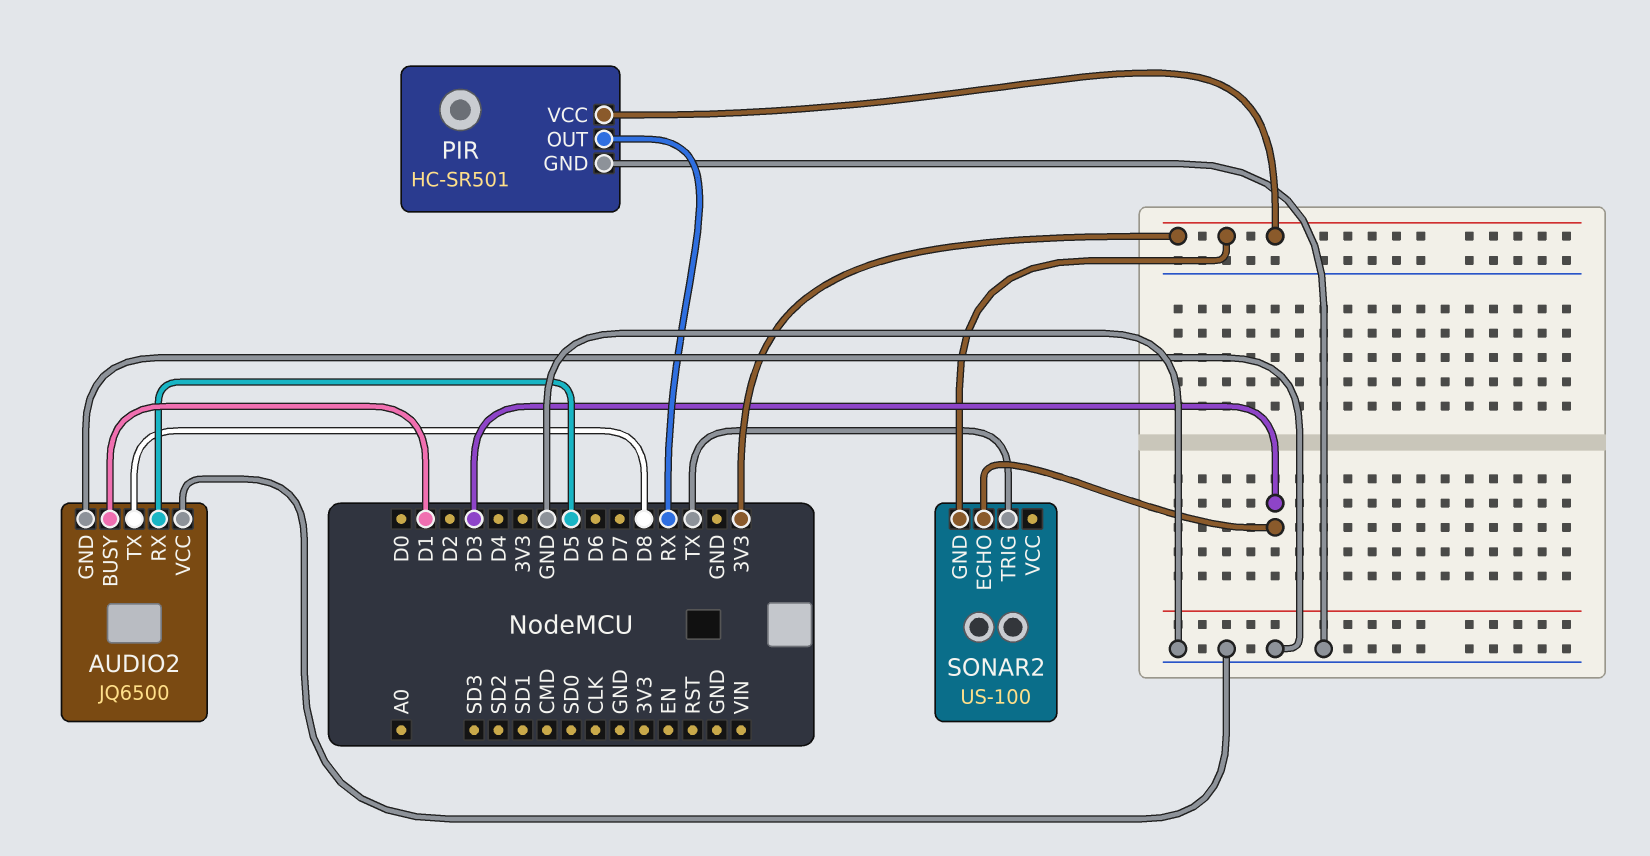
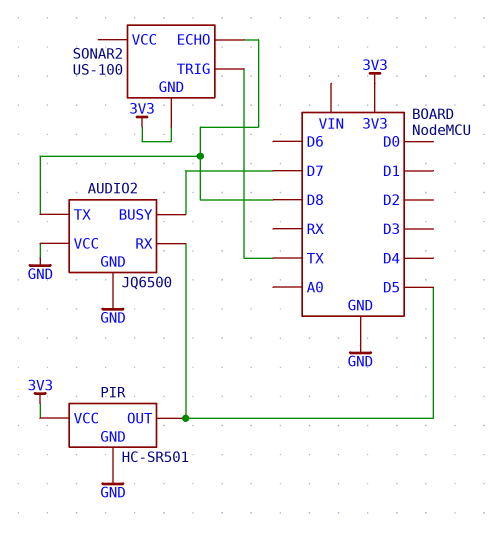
AUDIO2 pin BUSY: D1 -> D7
PIR pin OUT: RX -> D5
SONAR2 pin ECHO: D3 -> D8

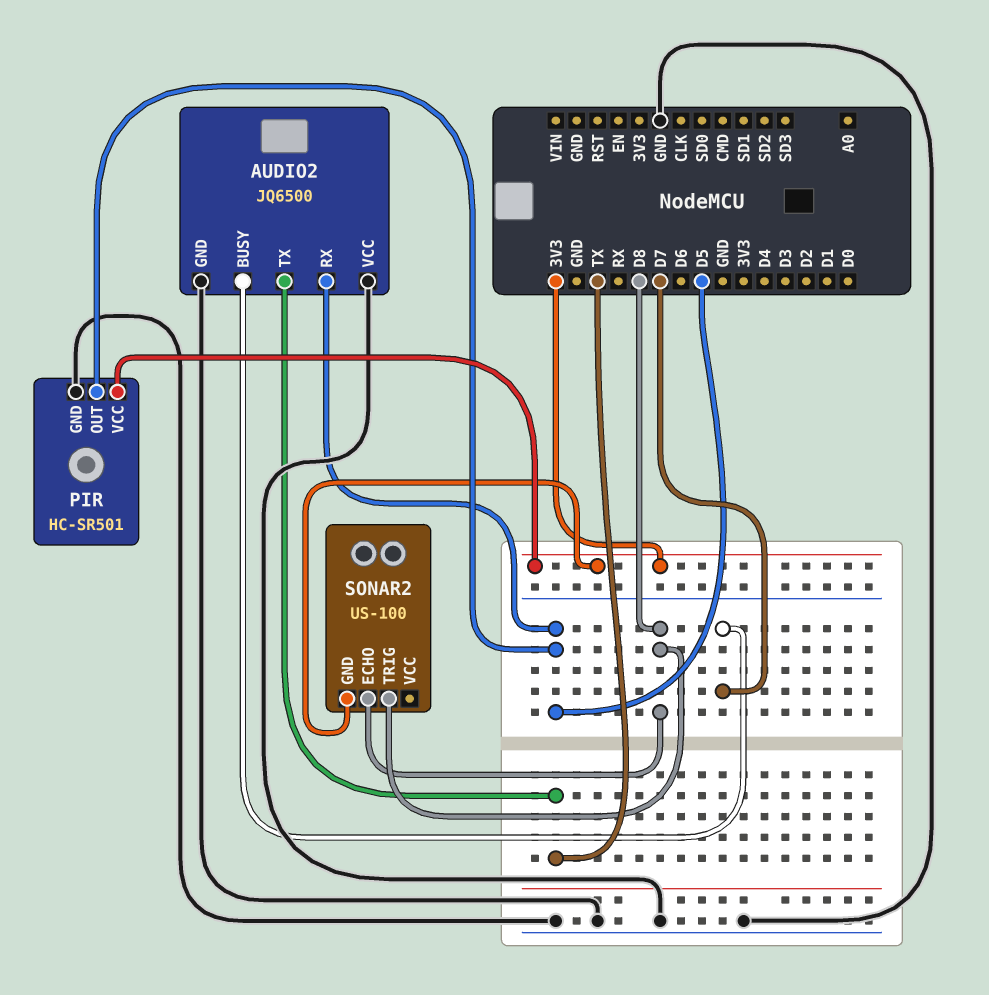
AUDIO2 pin TX: D8 -> TX
SONAR2 pin TRIG: TX -> D8

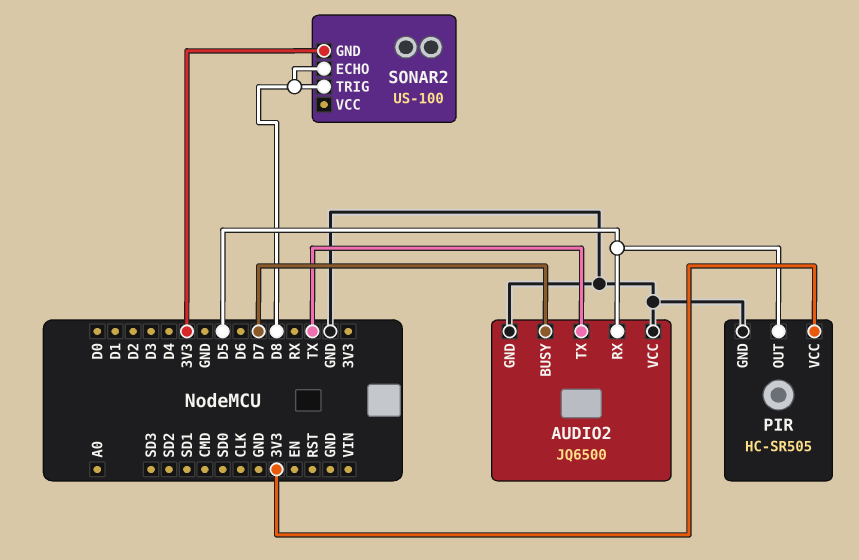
PIR: HC-SR501 -> HC-SR505

